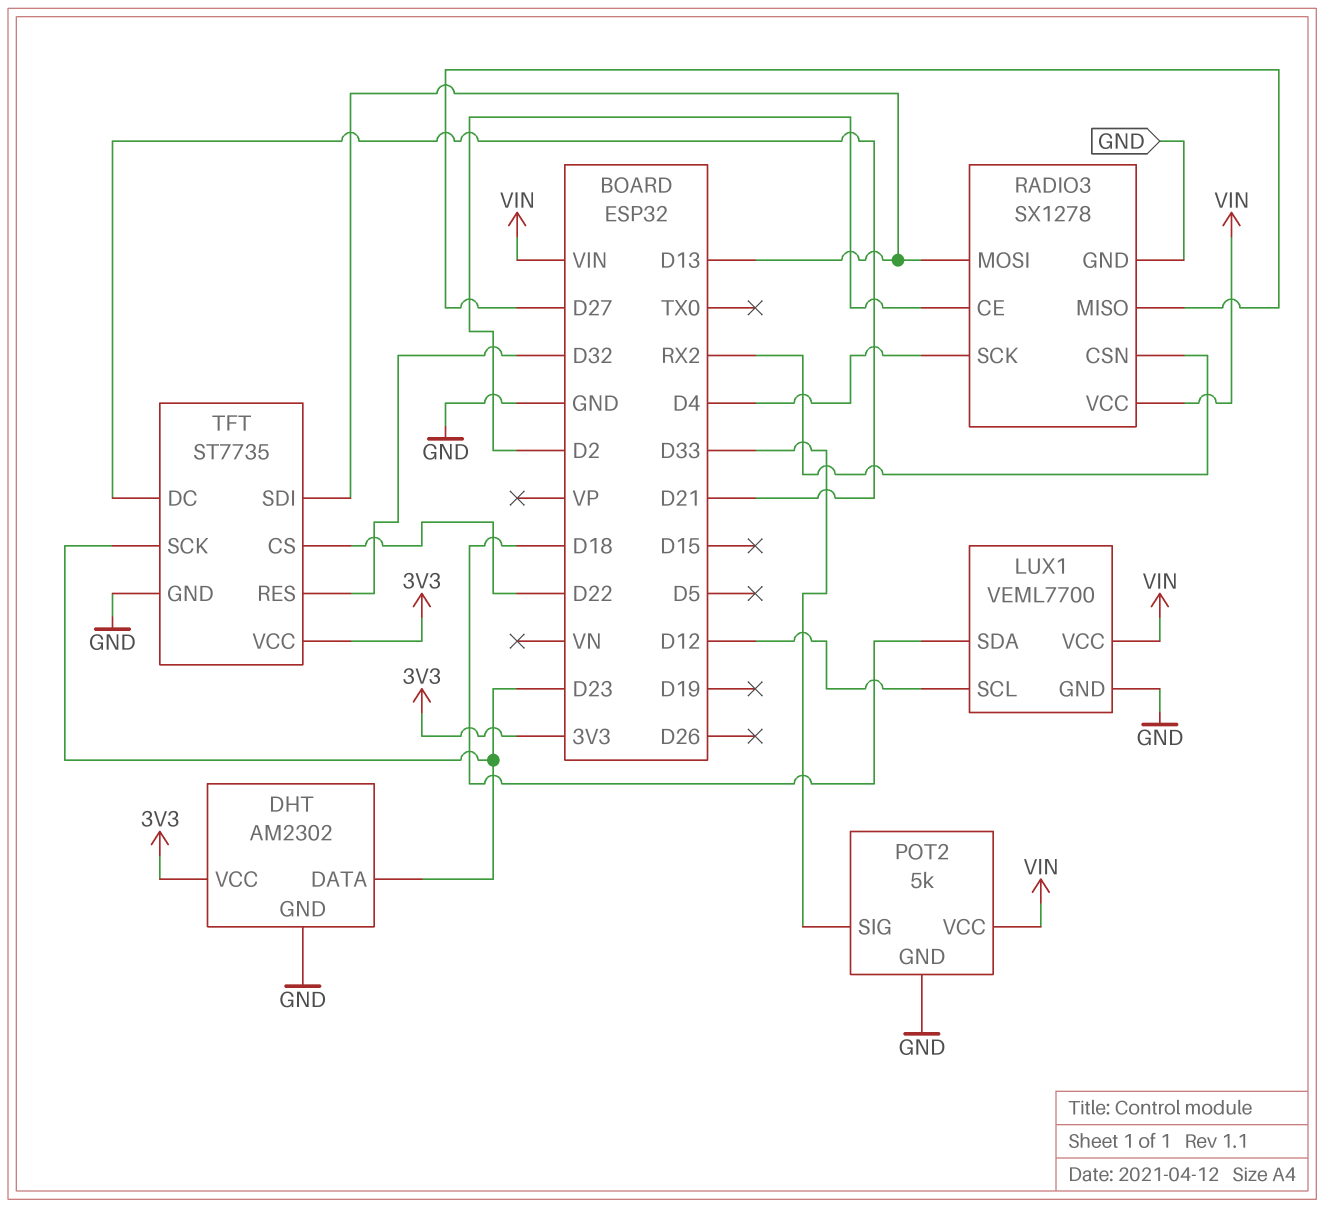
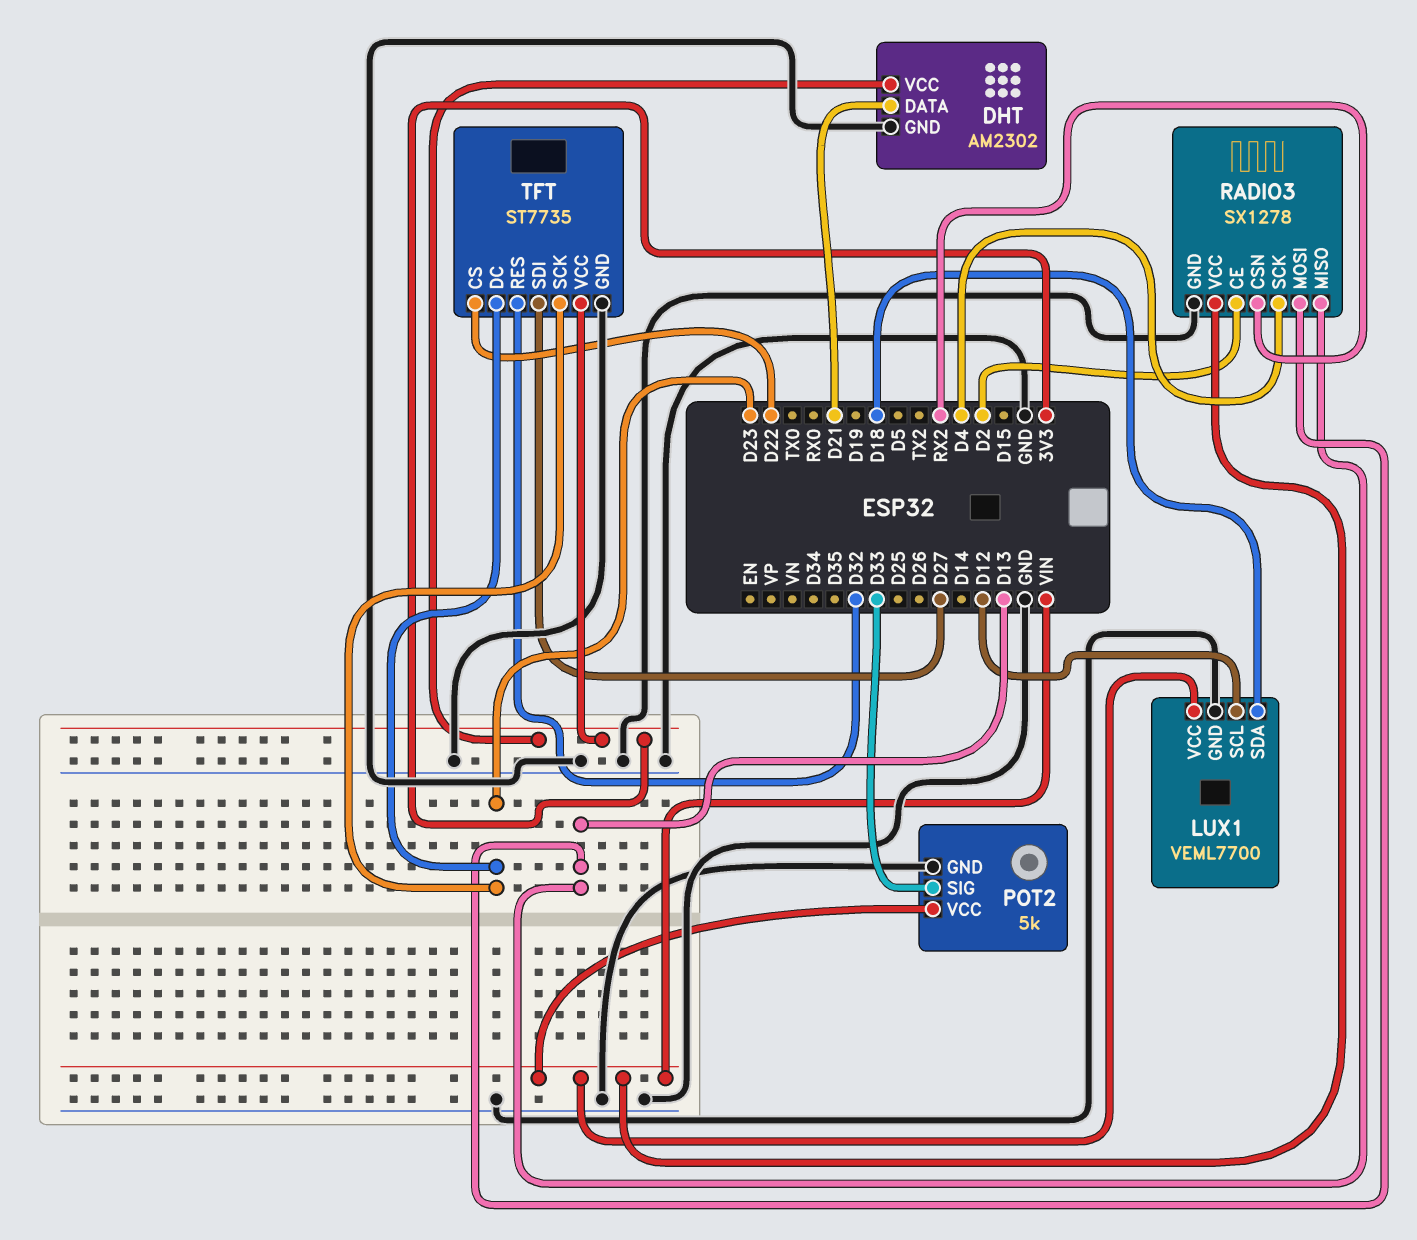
DHT pin DATA: D23 -> D21
RADIO3 pin MISO: D27 -> D13
TFT pin DC: D21 -> D23
TFT pin SDI: D13 -> D27

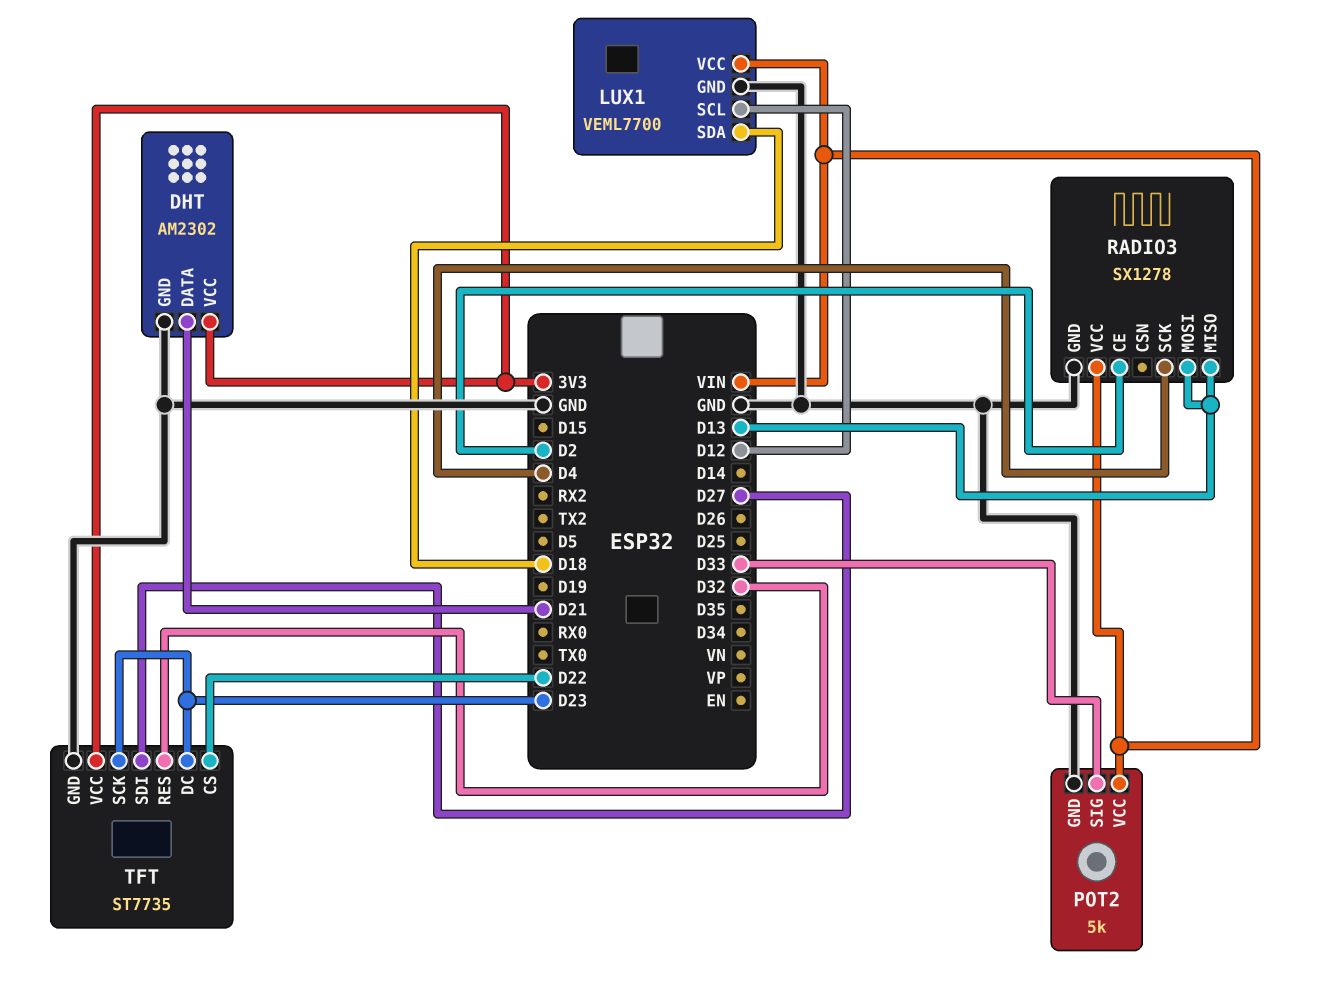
RADIO3 pin CSN: RX2 -> none

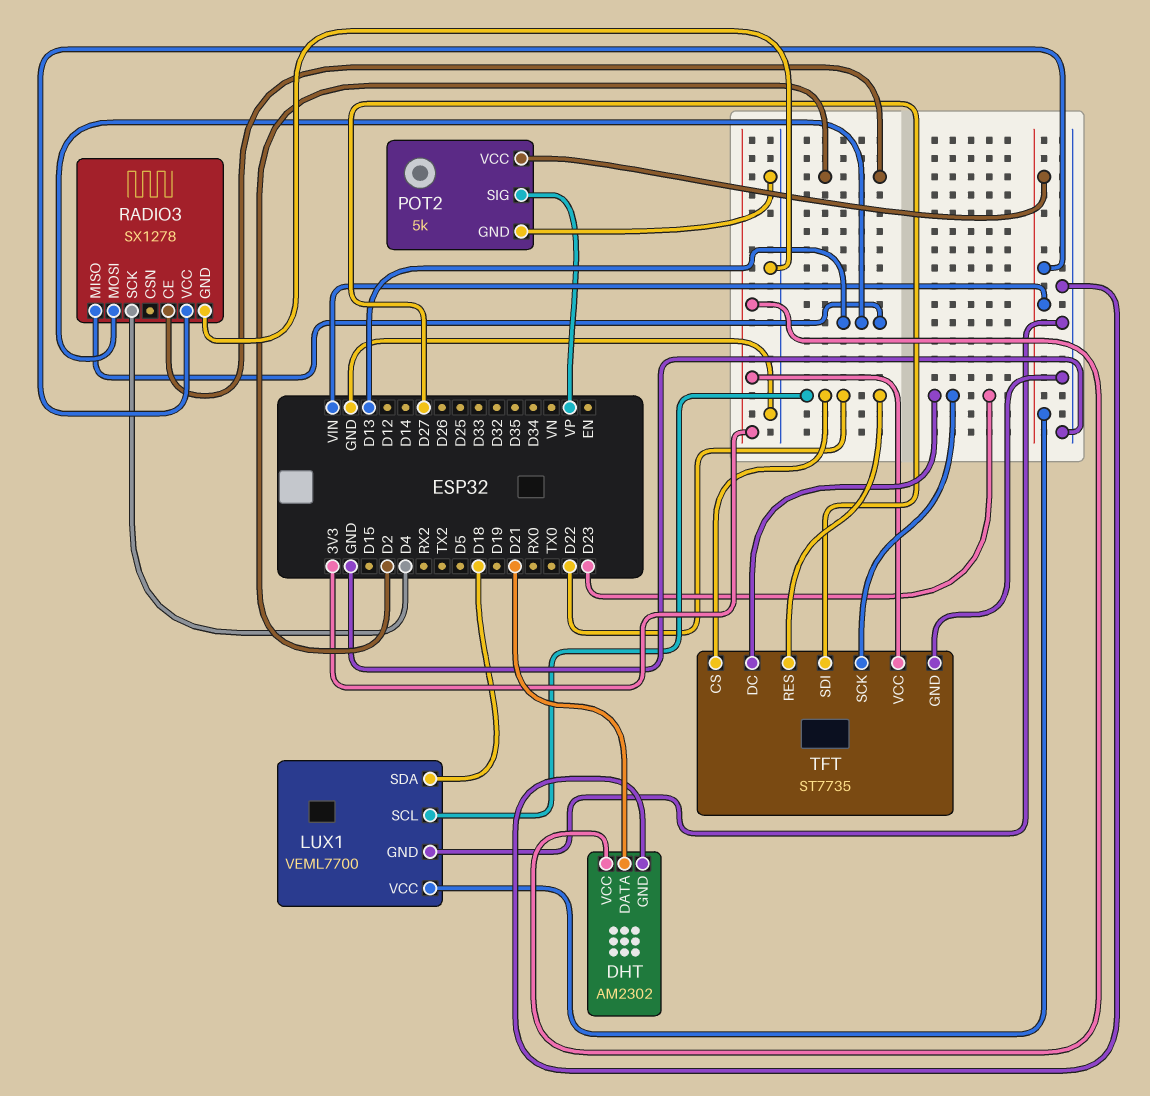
LUX1 pin SCL: D12 -> D22
POT2 pin SIG: D33 -> VP
TFT pin RES: D32 -> D22

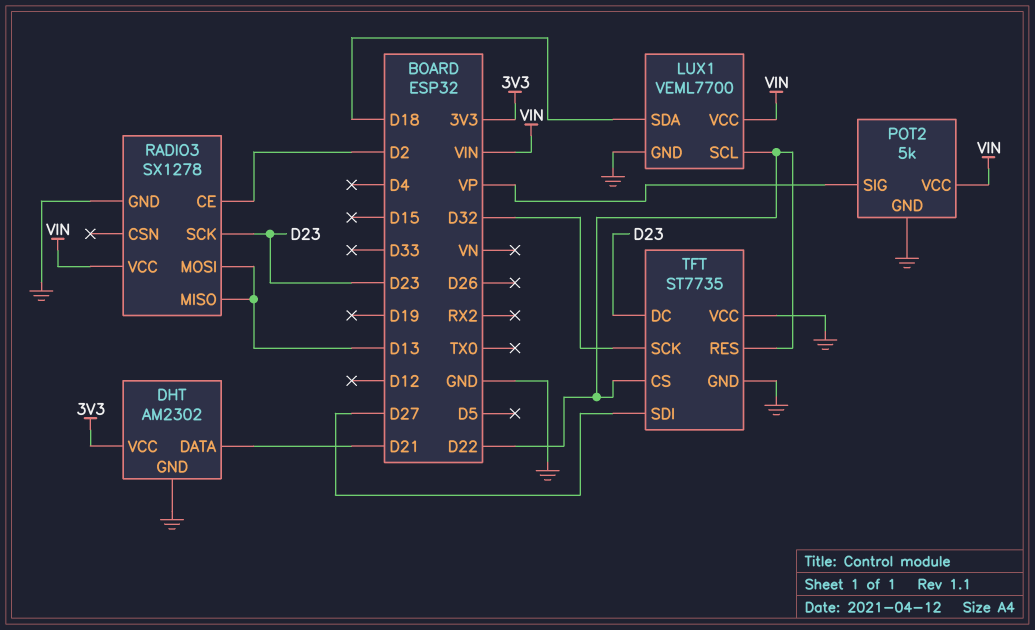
RADIO3 pin SCK: D4 -> D23
TFT pin SCK: D23 -> D32
TFT pin VCC: 3V3 -> GND

